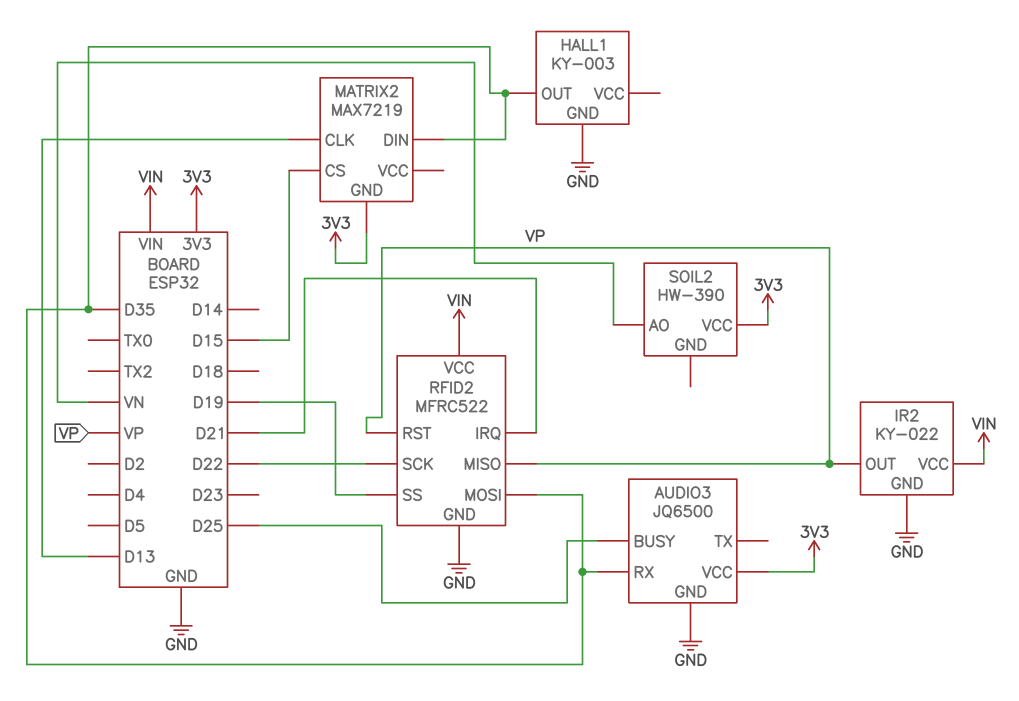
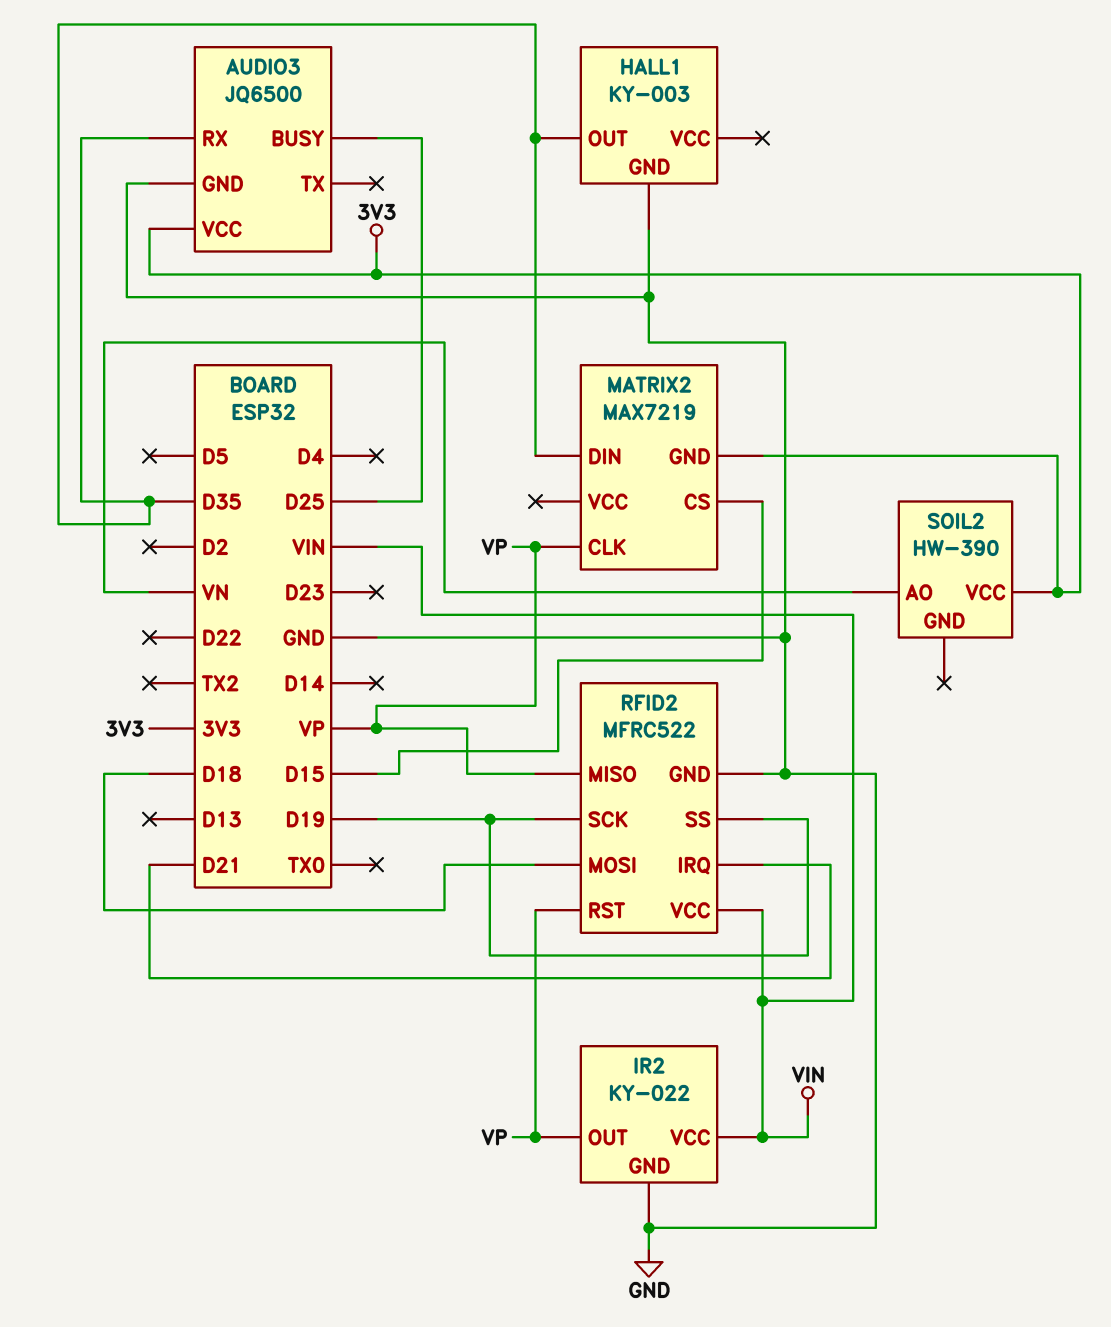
MATRIX2 pin CLK: D13 -> VP
RFID2 pin MOSI: D35 -> D18
RFID2 pin SCK: D22 -> D19

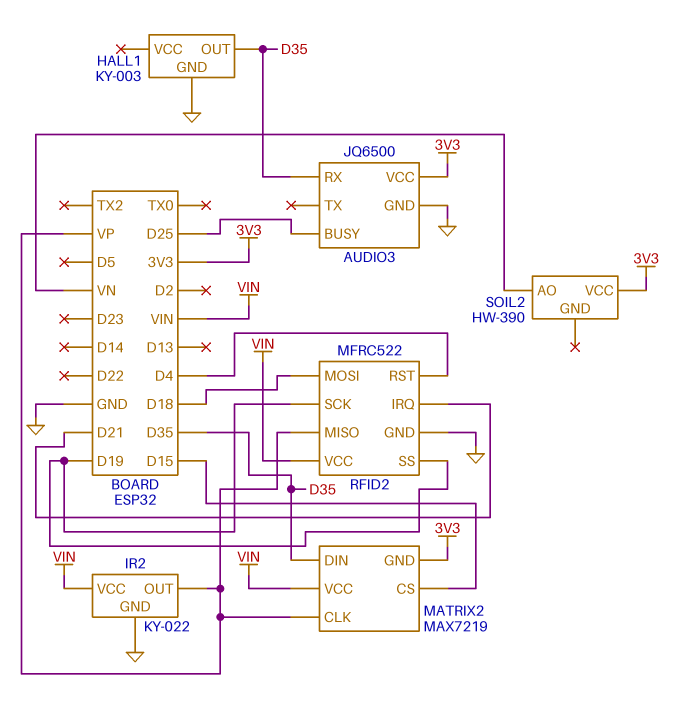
MATRIX2 pin VCC: none -> VIN
RFID2 pin RST: VP -> D4

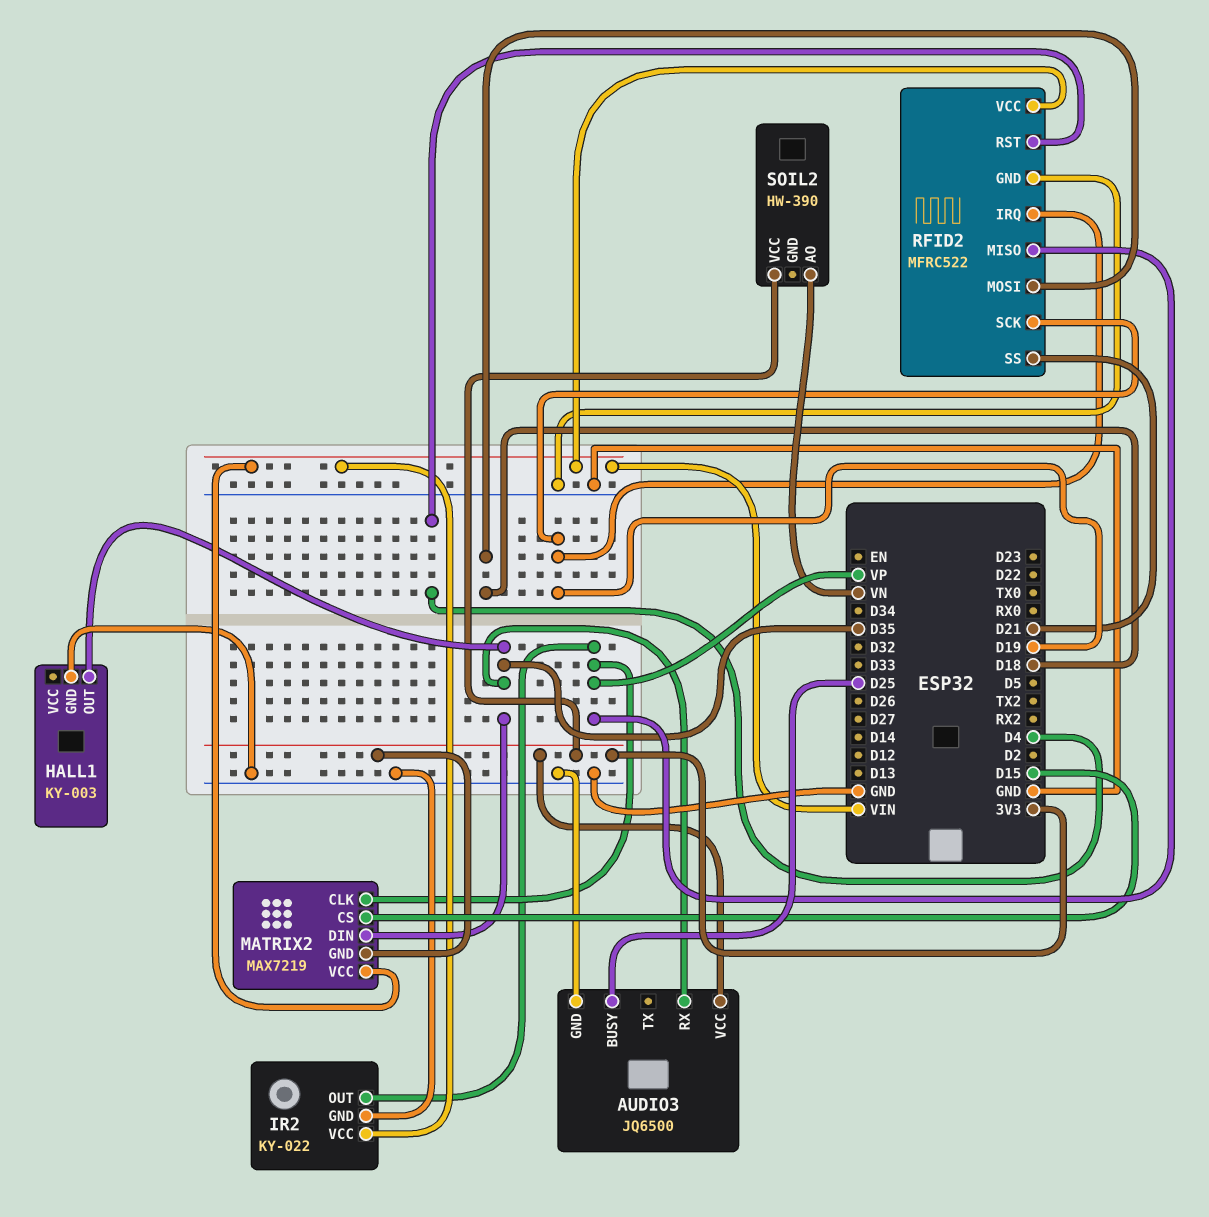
RFID2 pin IRQ: D21 -> D19
RFID2 pin SS: D19 -> D21

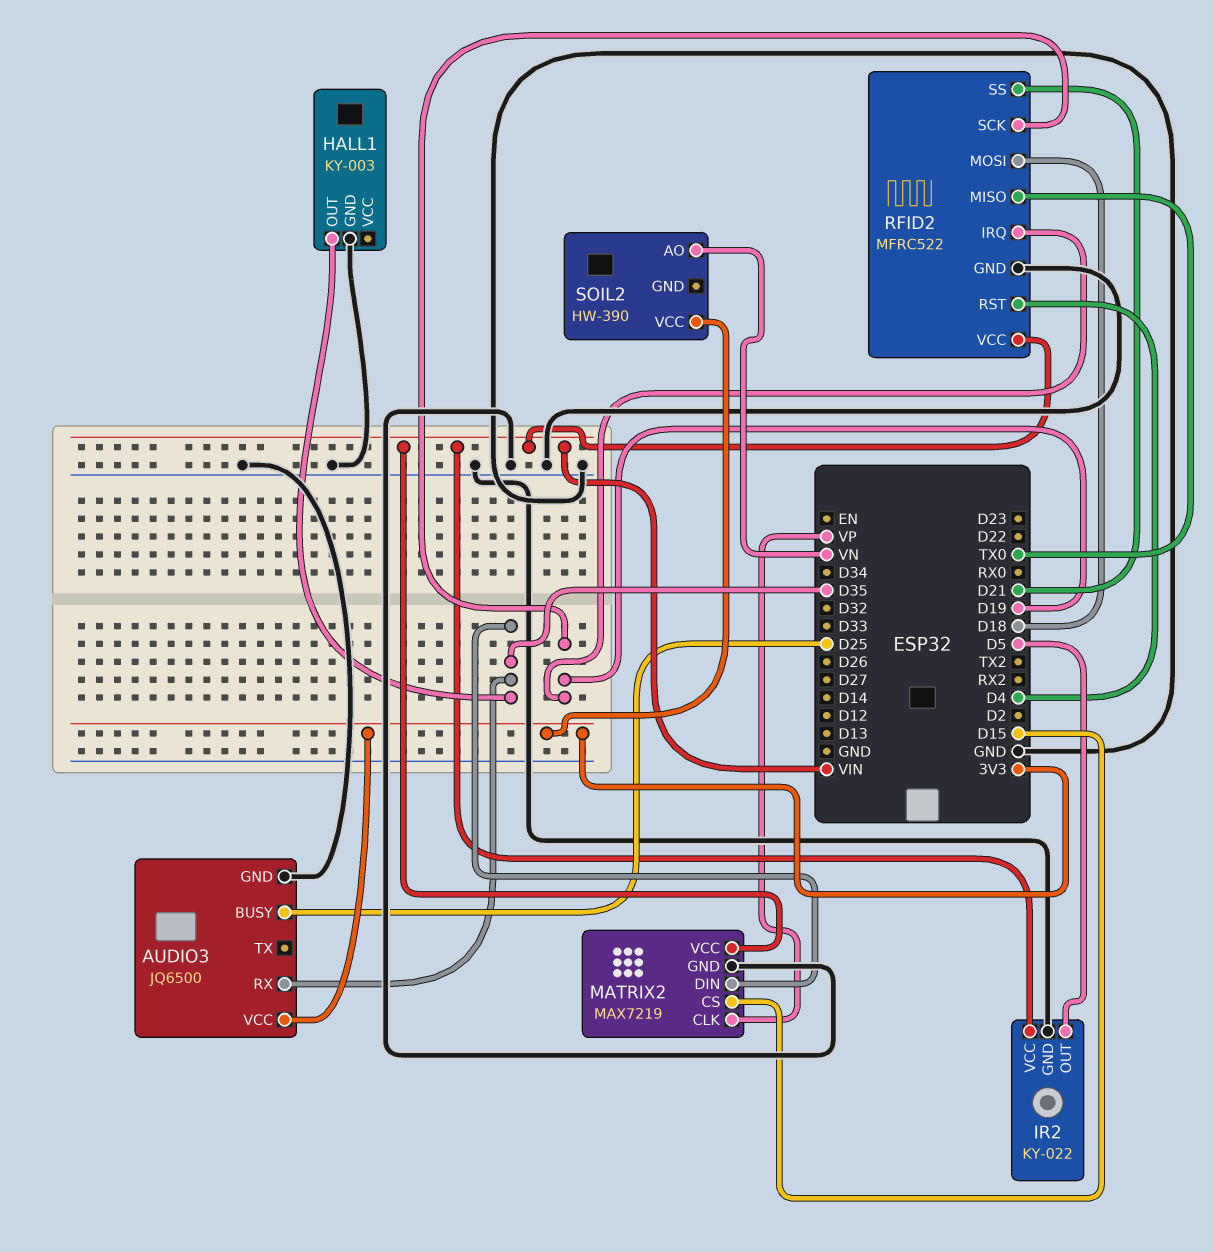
IR2 pin OUT: VP -> D5
MATRIX2 pin GND: 3V3 -> GND
RFID2 pin MISO: VP -> TX0

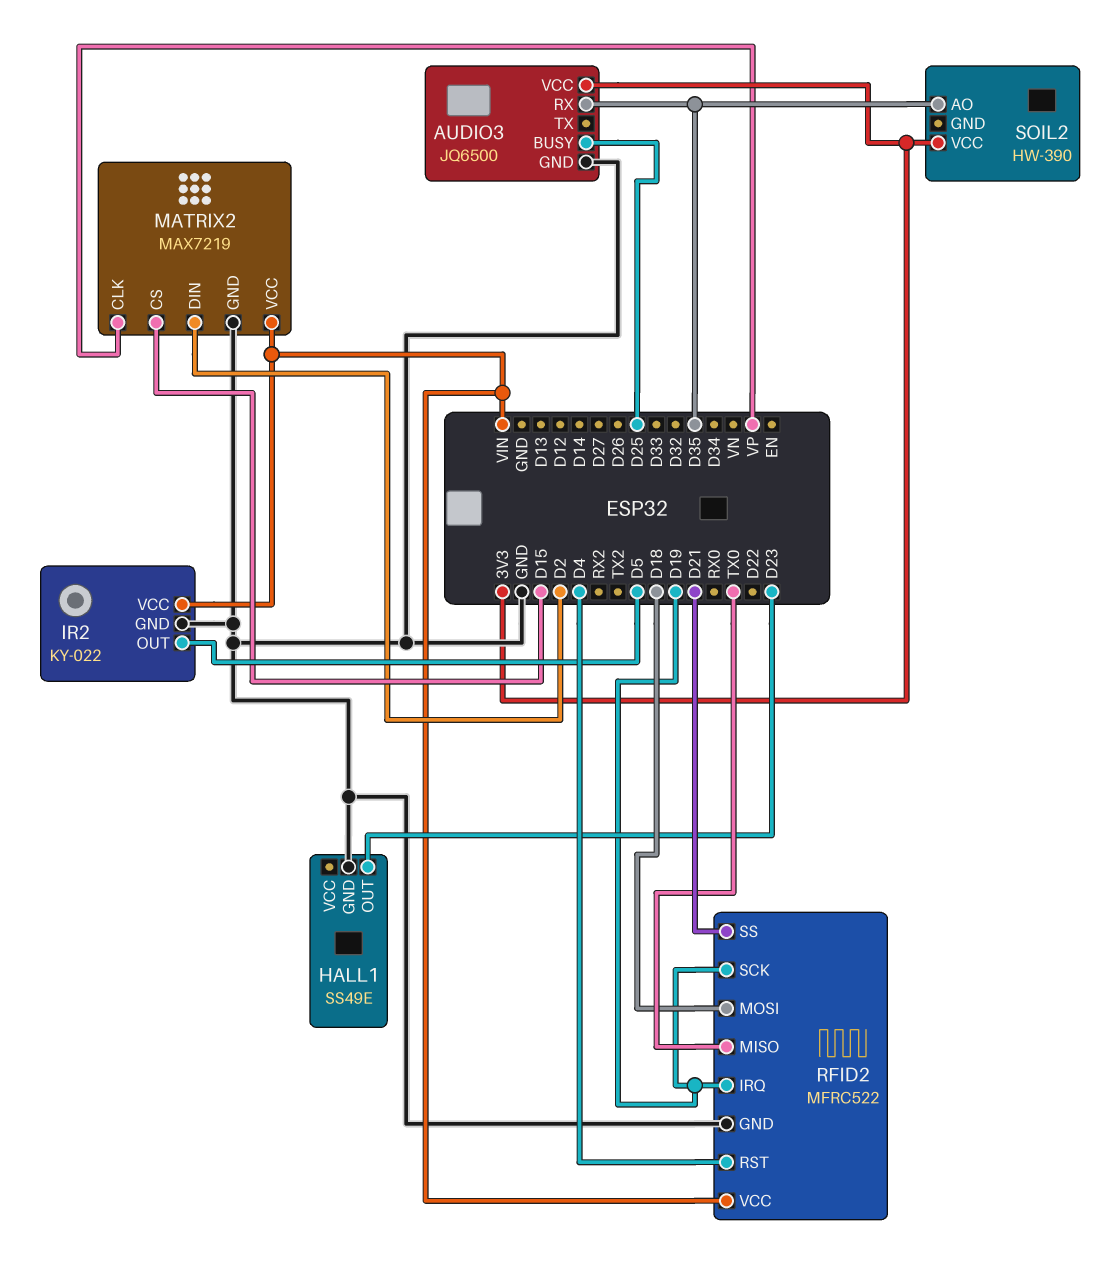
HALL1: KY-003 -> SS49E
HALL1 pin OUT: D35 -> D23
MATRIX2 pin DIN: D35 -> D2
SOIL2 pin AO: VN -> D35

